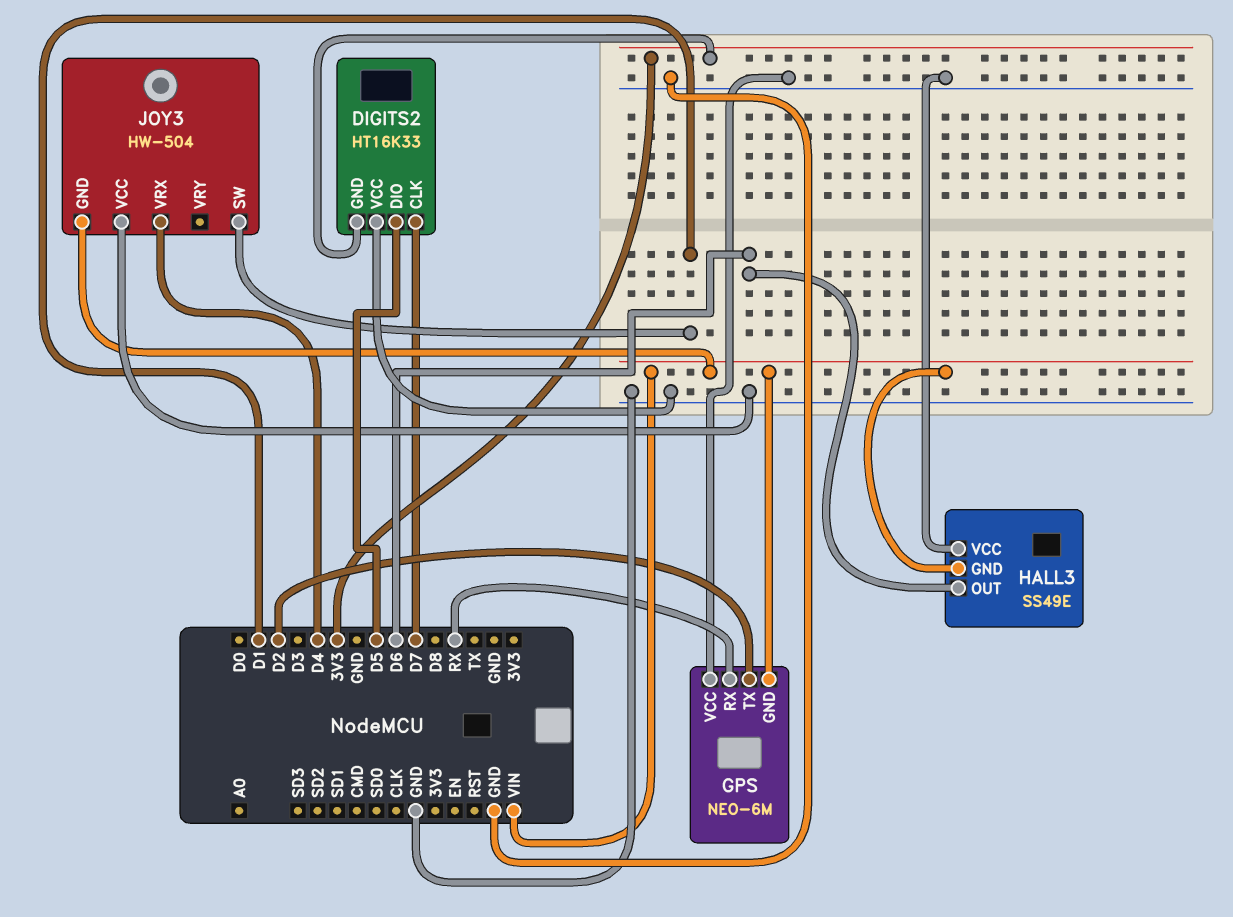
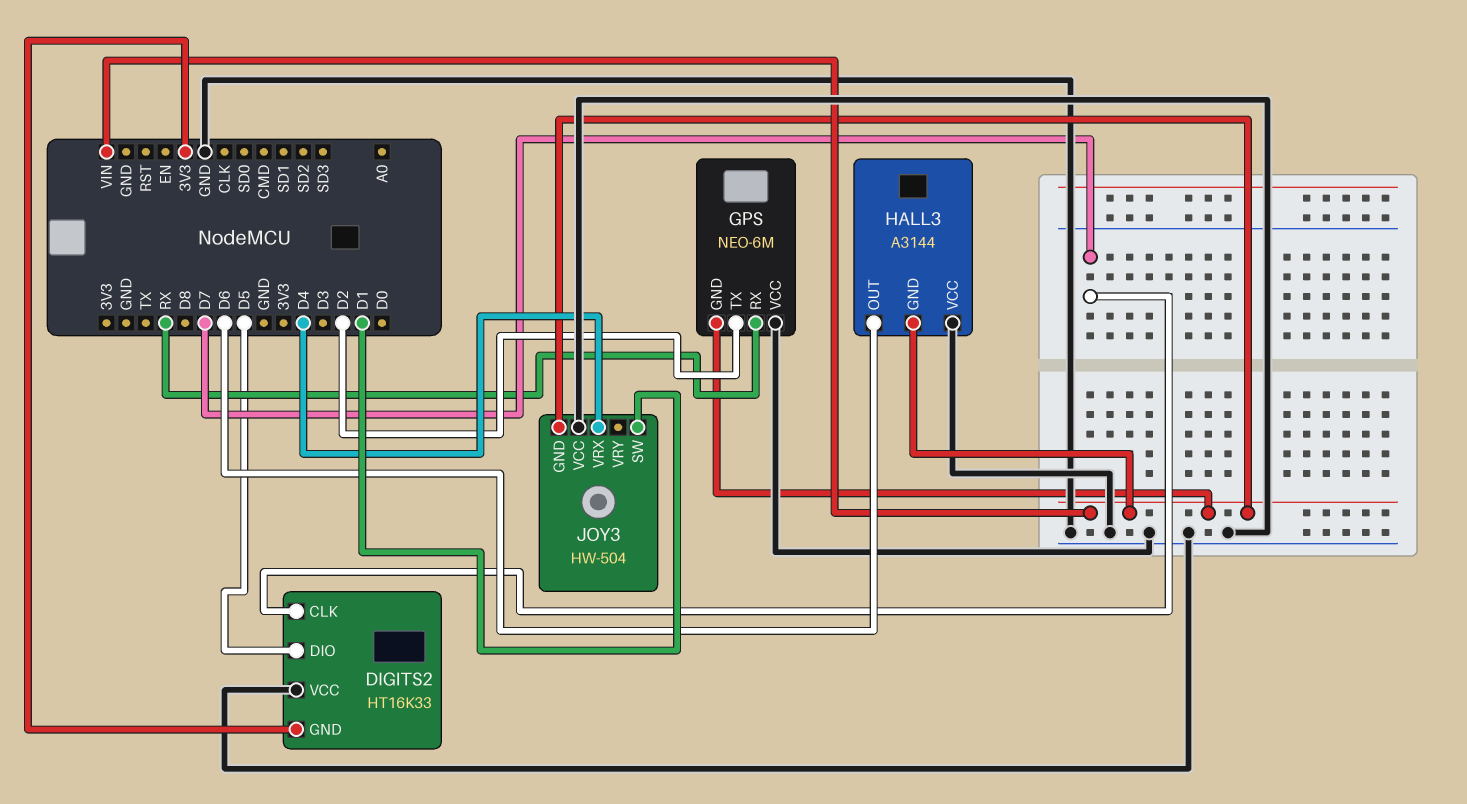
HALL3: SS49E -> A3144

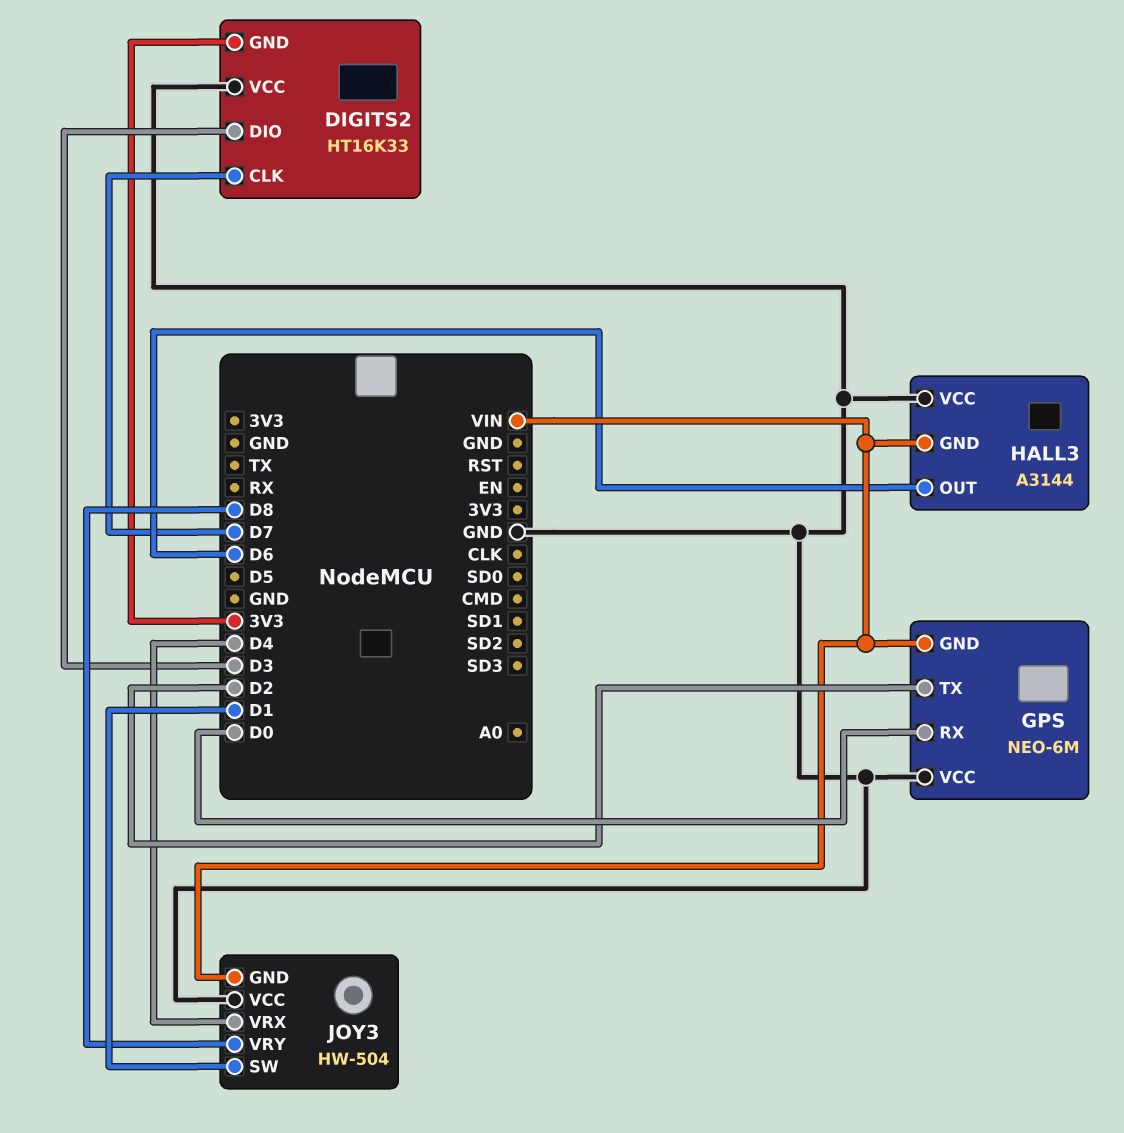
DIGITS2 pin DIO: D5 -> D3
GPS pin RX: RX -> D0
JOY3 pin VRY: none -> D8

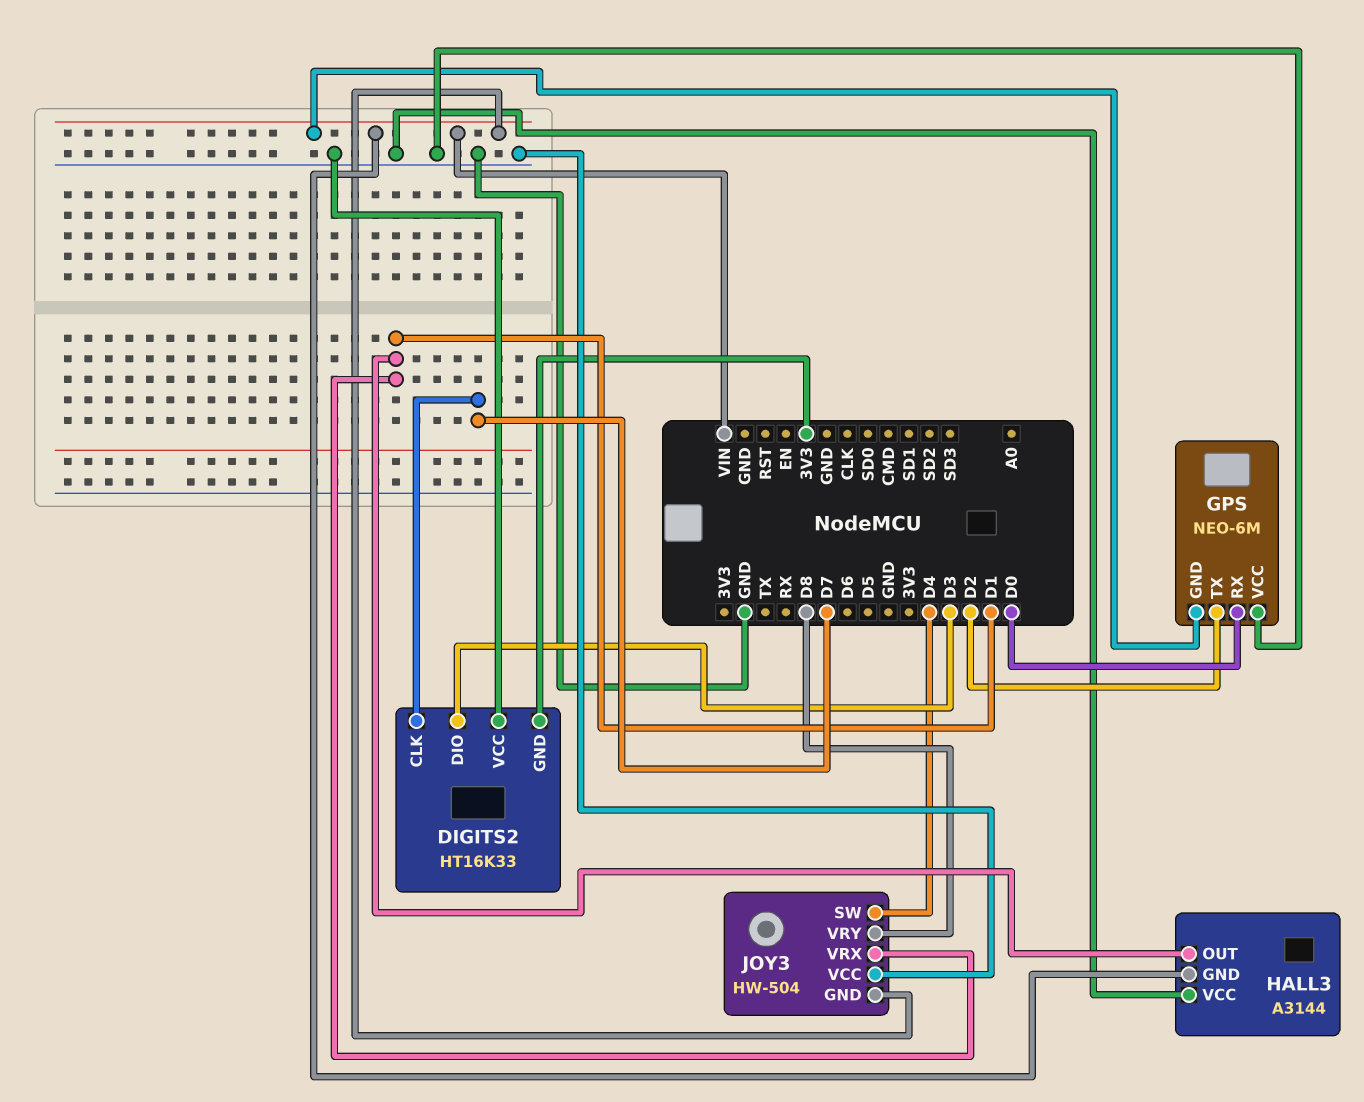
HALL3 pin OUT: D6 -> D1
JOY3 pin SW: D1 -> D4
JOY3 pin VRX: D4 -> D1

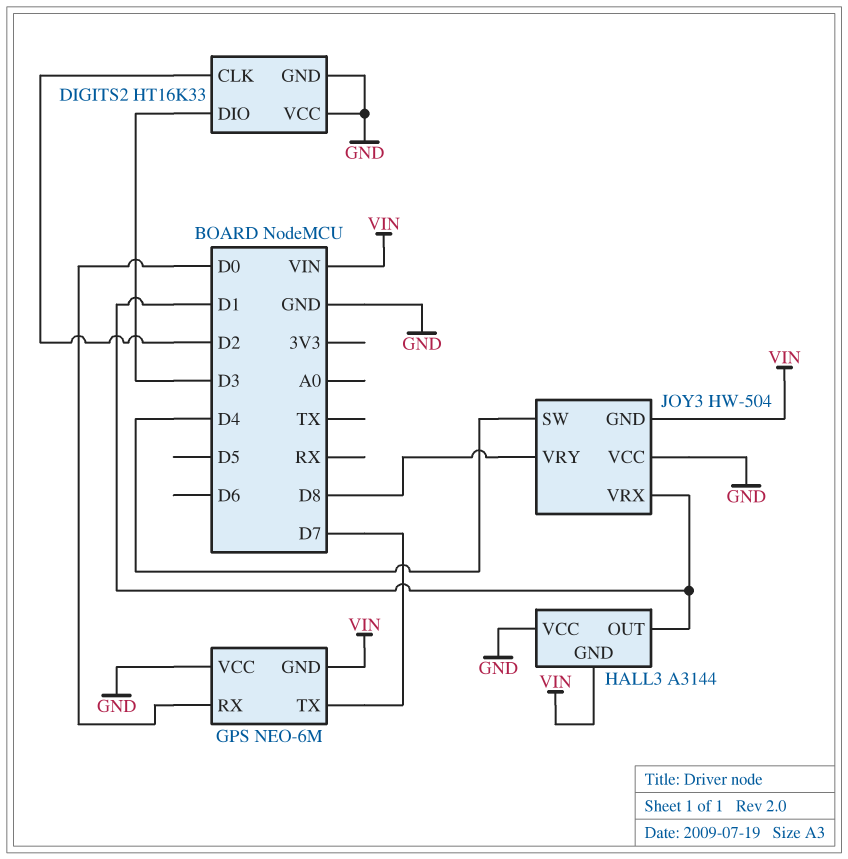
DIGITS2 pin CLK: D7 -> D2
DIGITS2 pin GND: 3V3 -> GND
GPS pin TX: D2 -> D7

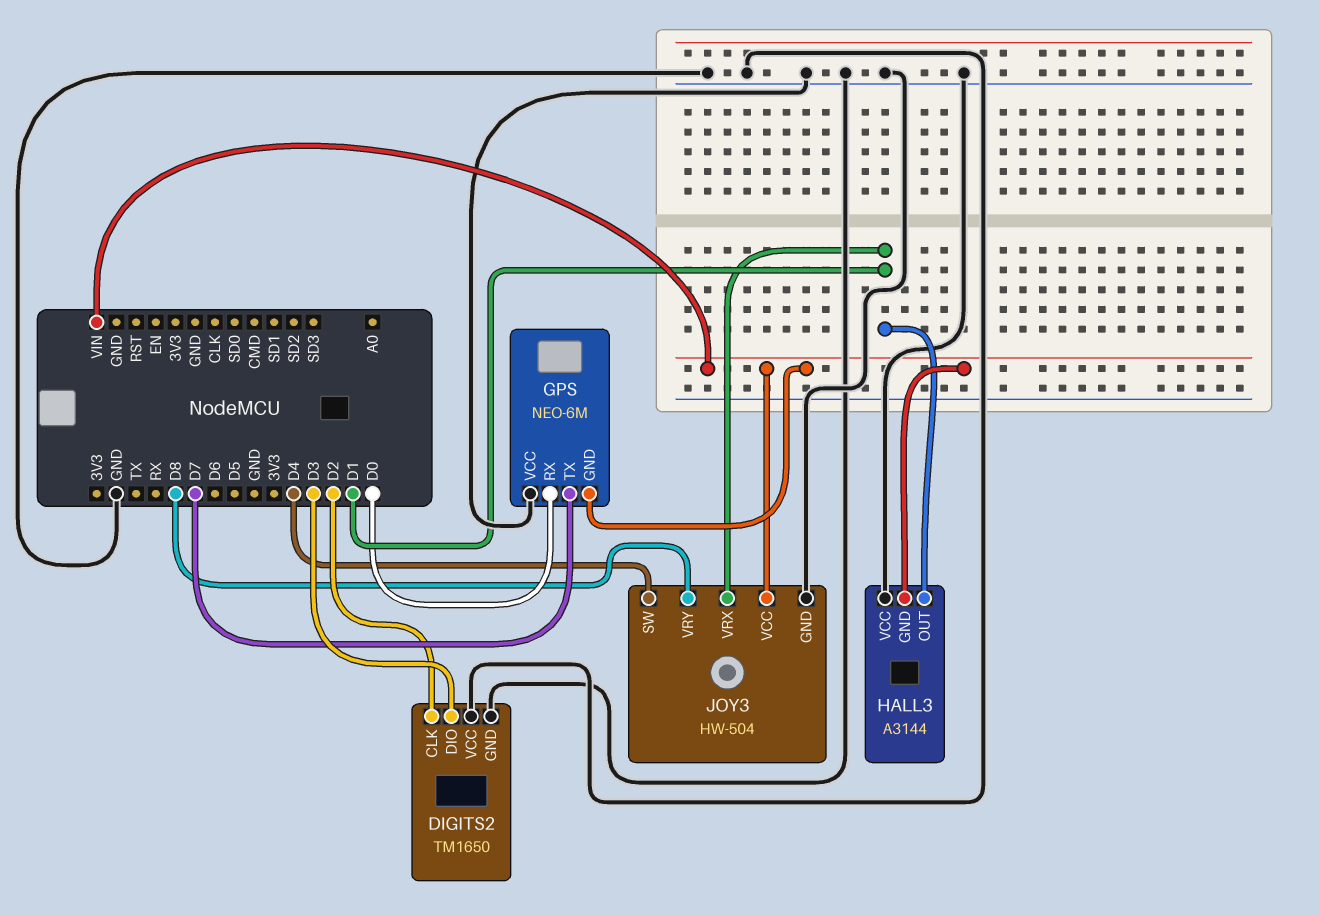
DIGITS2: HT16K33 -> TM1650
JOY3 pin GND: VIN -> GND
JOY3 pin VCC: GND -> VIN

